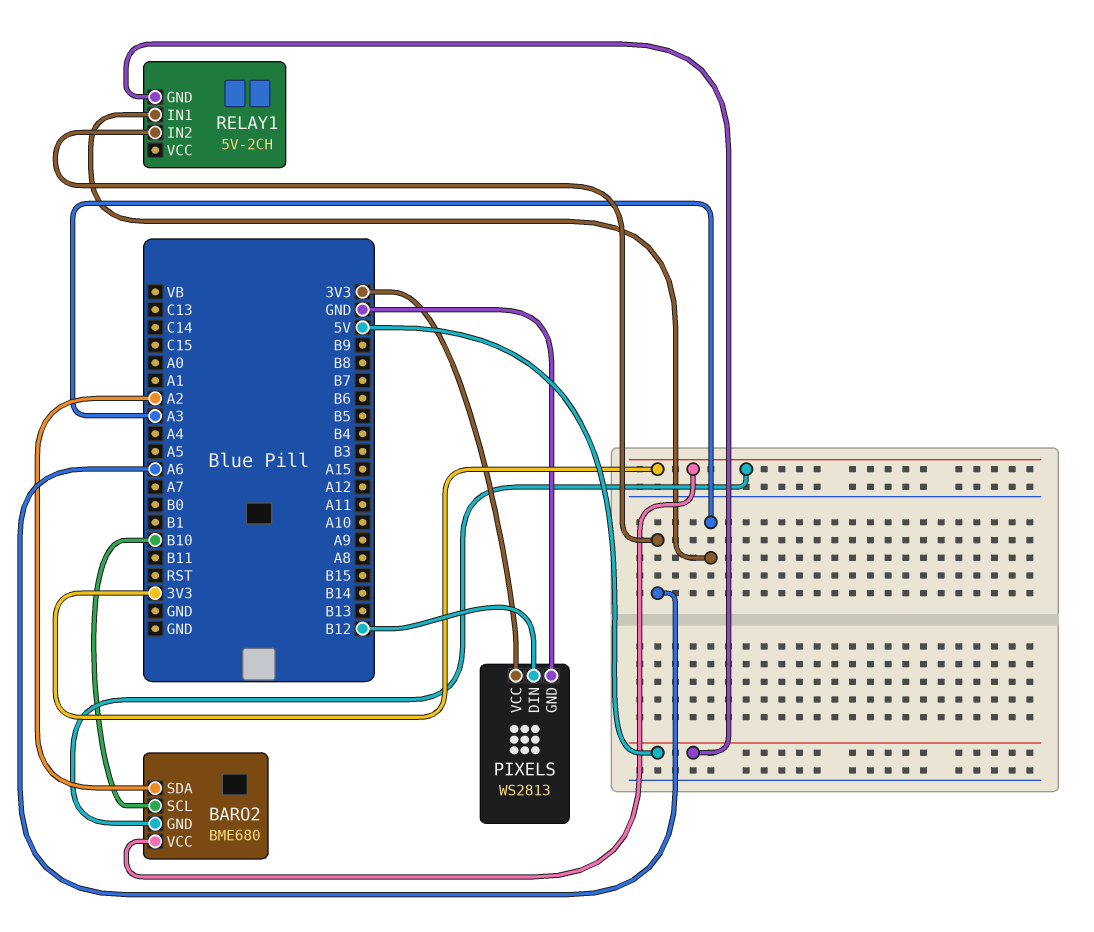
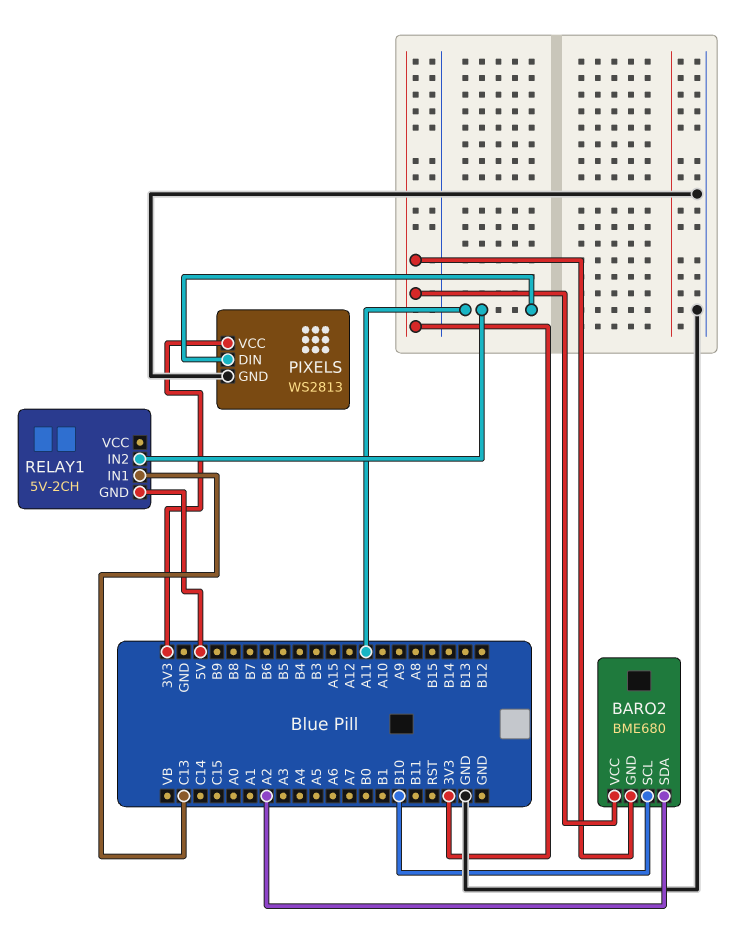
PIXELS pin DIN: B12 -> A11
RELAY1 pin IN1: A3 -> C13
RELAY1 pin IN2: A6 -> A11

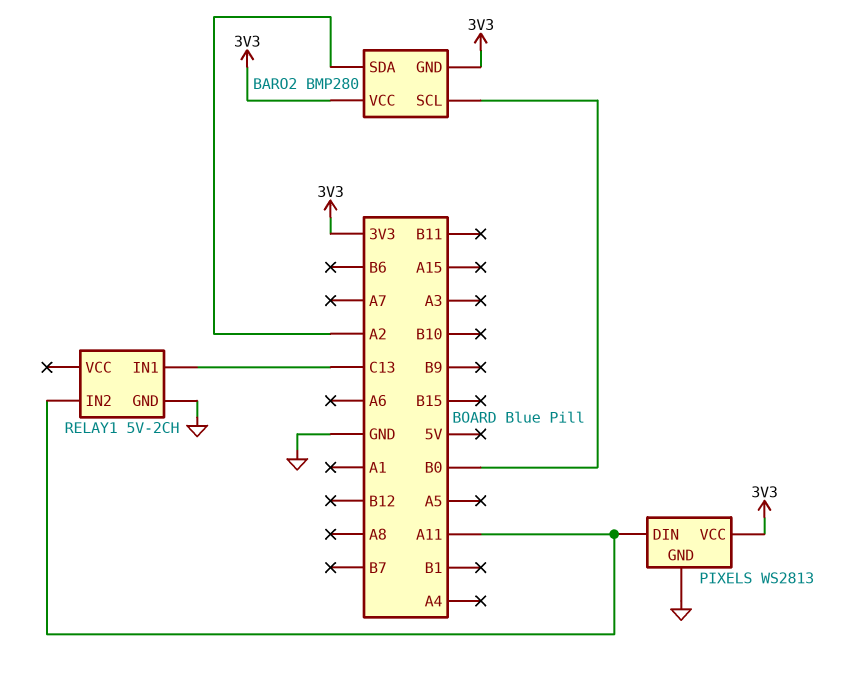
BARO2: BME680 -> BMP280
BARO2 pin SCL: B10 -> B0
RELAY1 pin GND: 5V -> GND

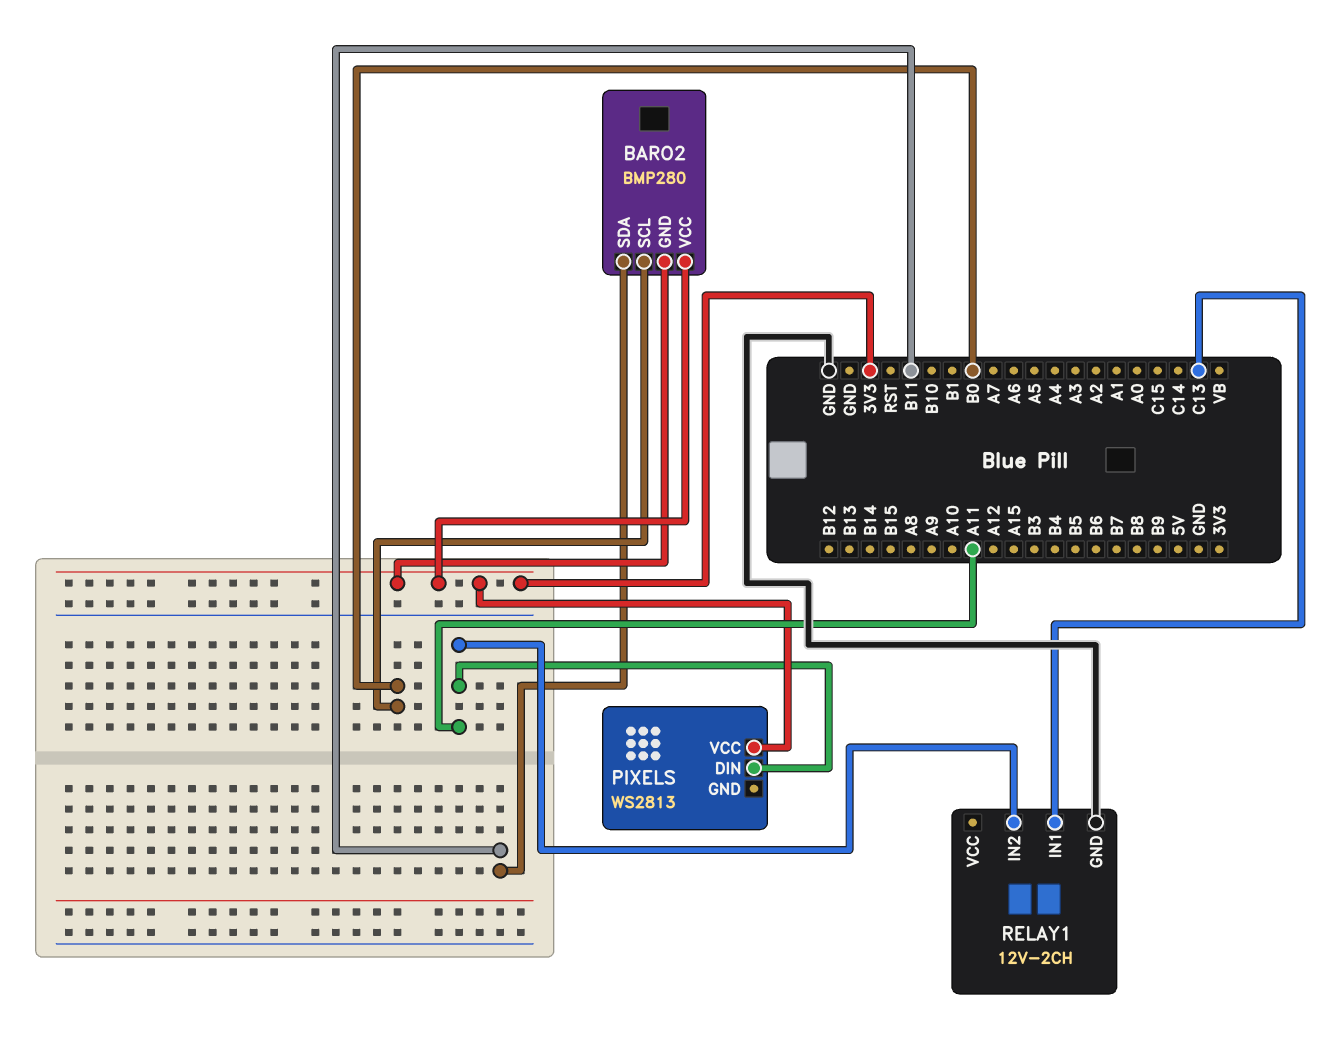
BARO2 pin SDA: A2 -> B11
PIXELS pin GND: GND -> none
RELAY1: 5V-2CH -> 12V-2CH

